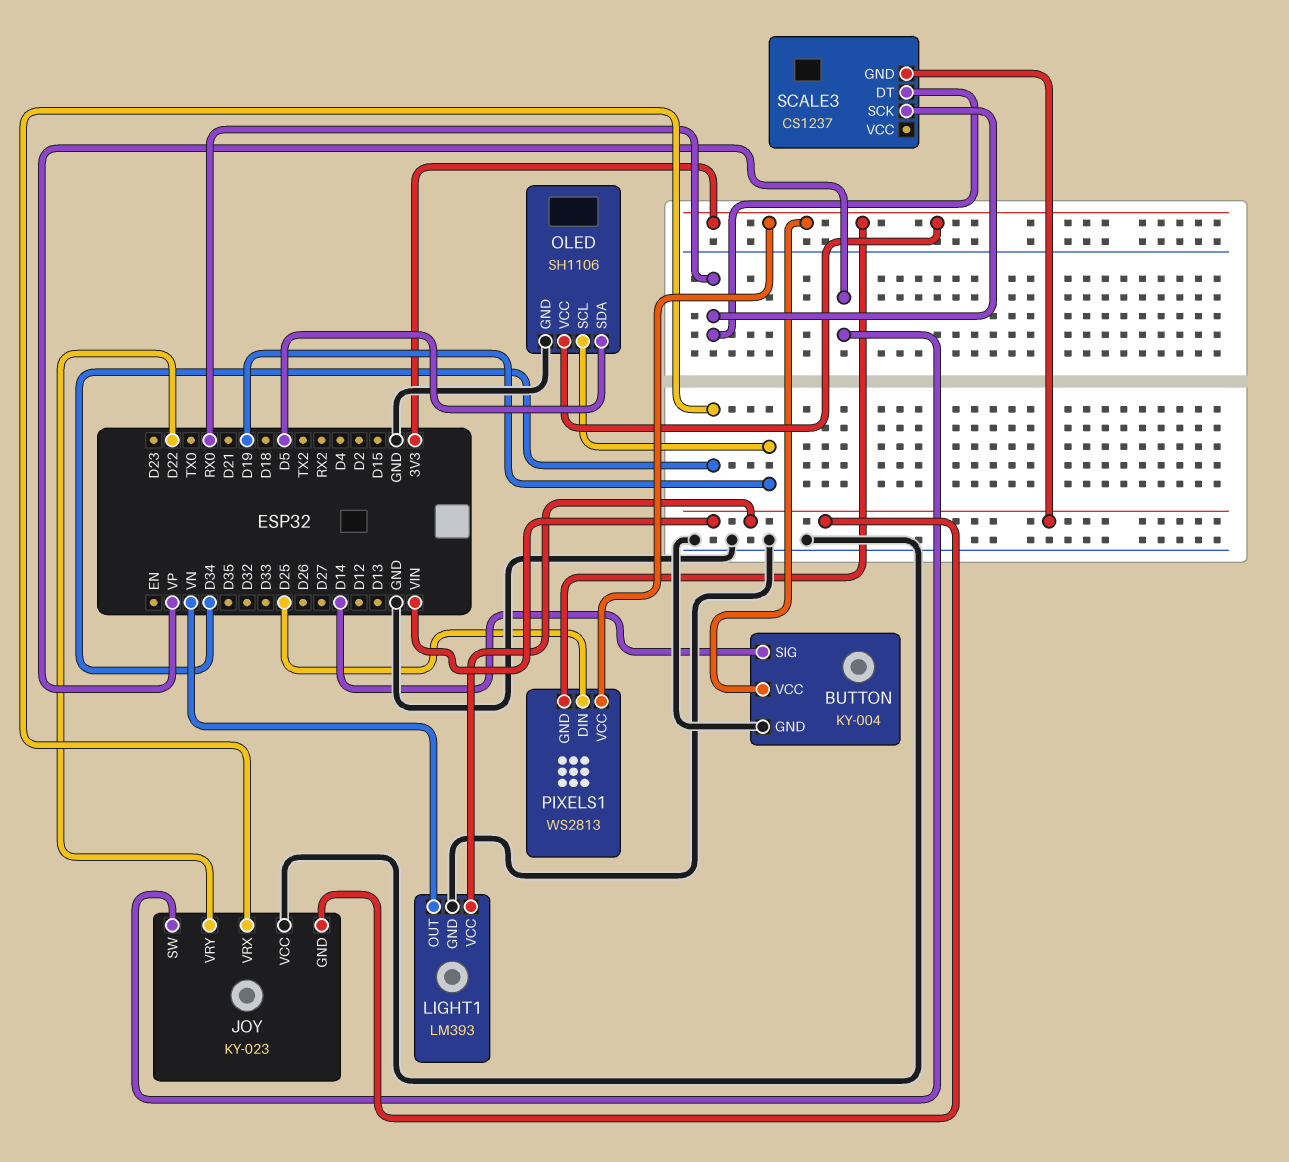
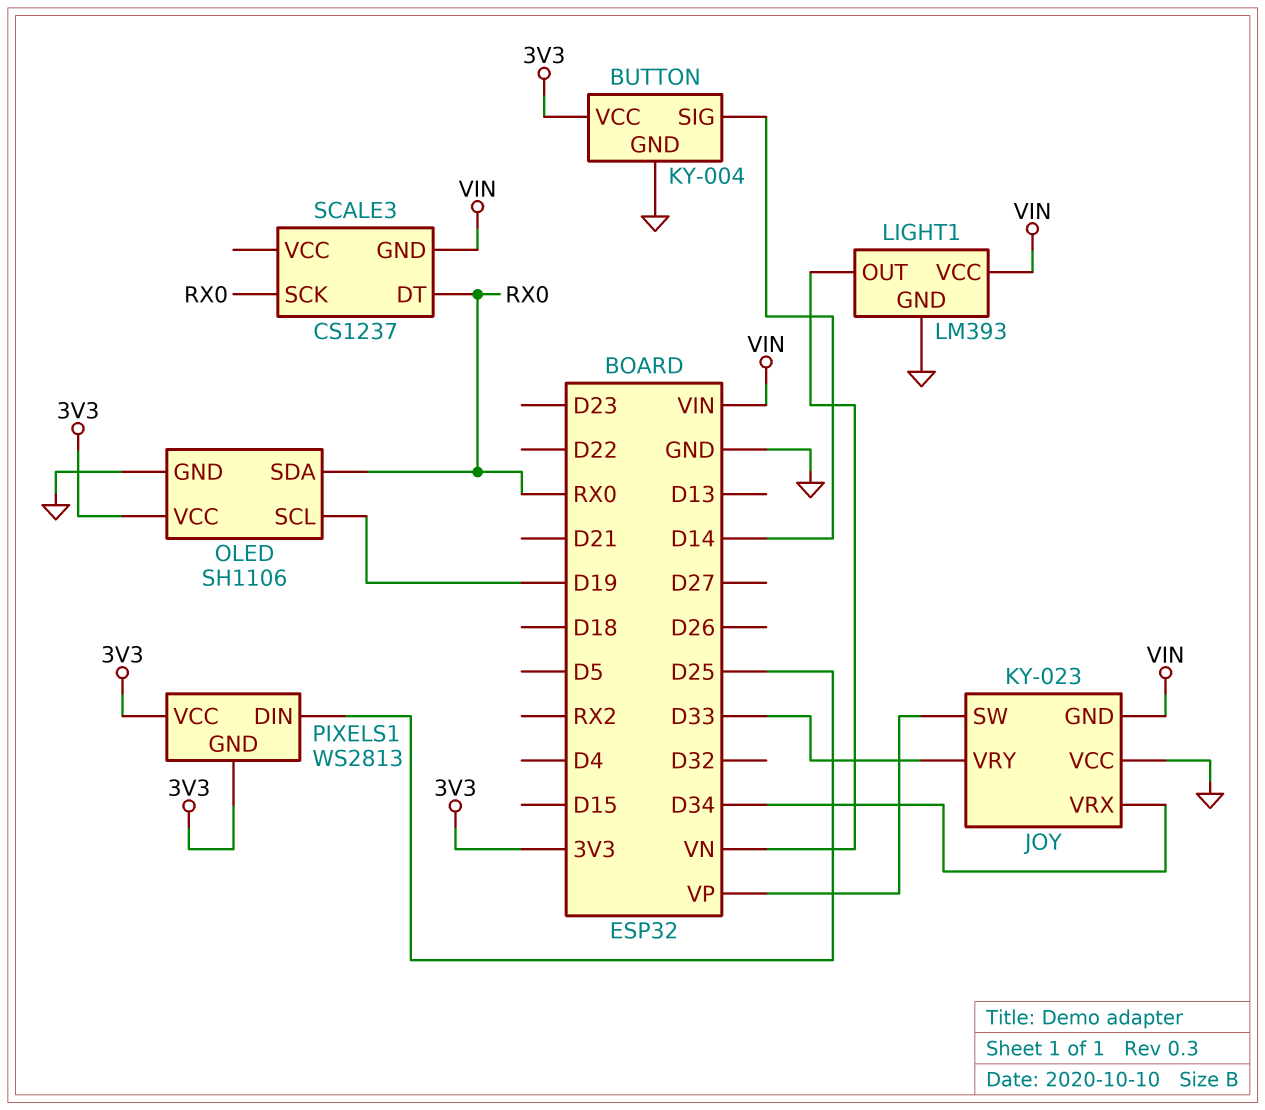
JOY pin VRY: D22 -> D33
OLED pin SDA: D5 -> RX0

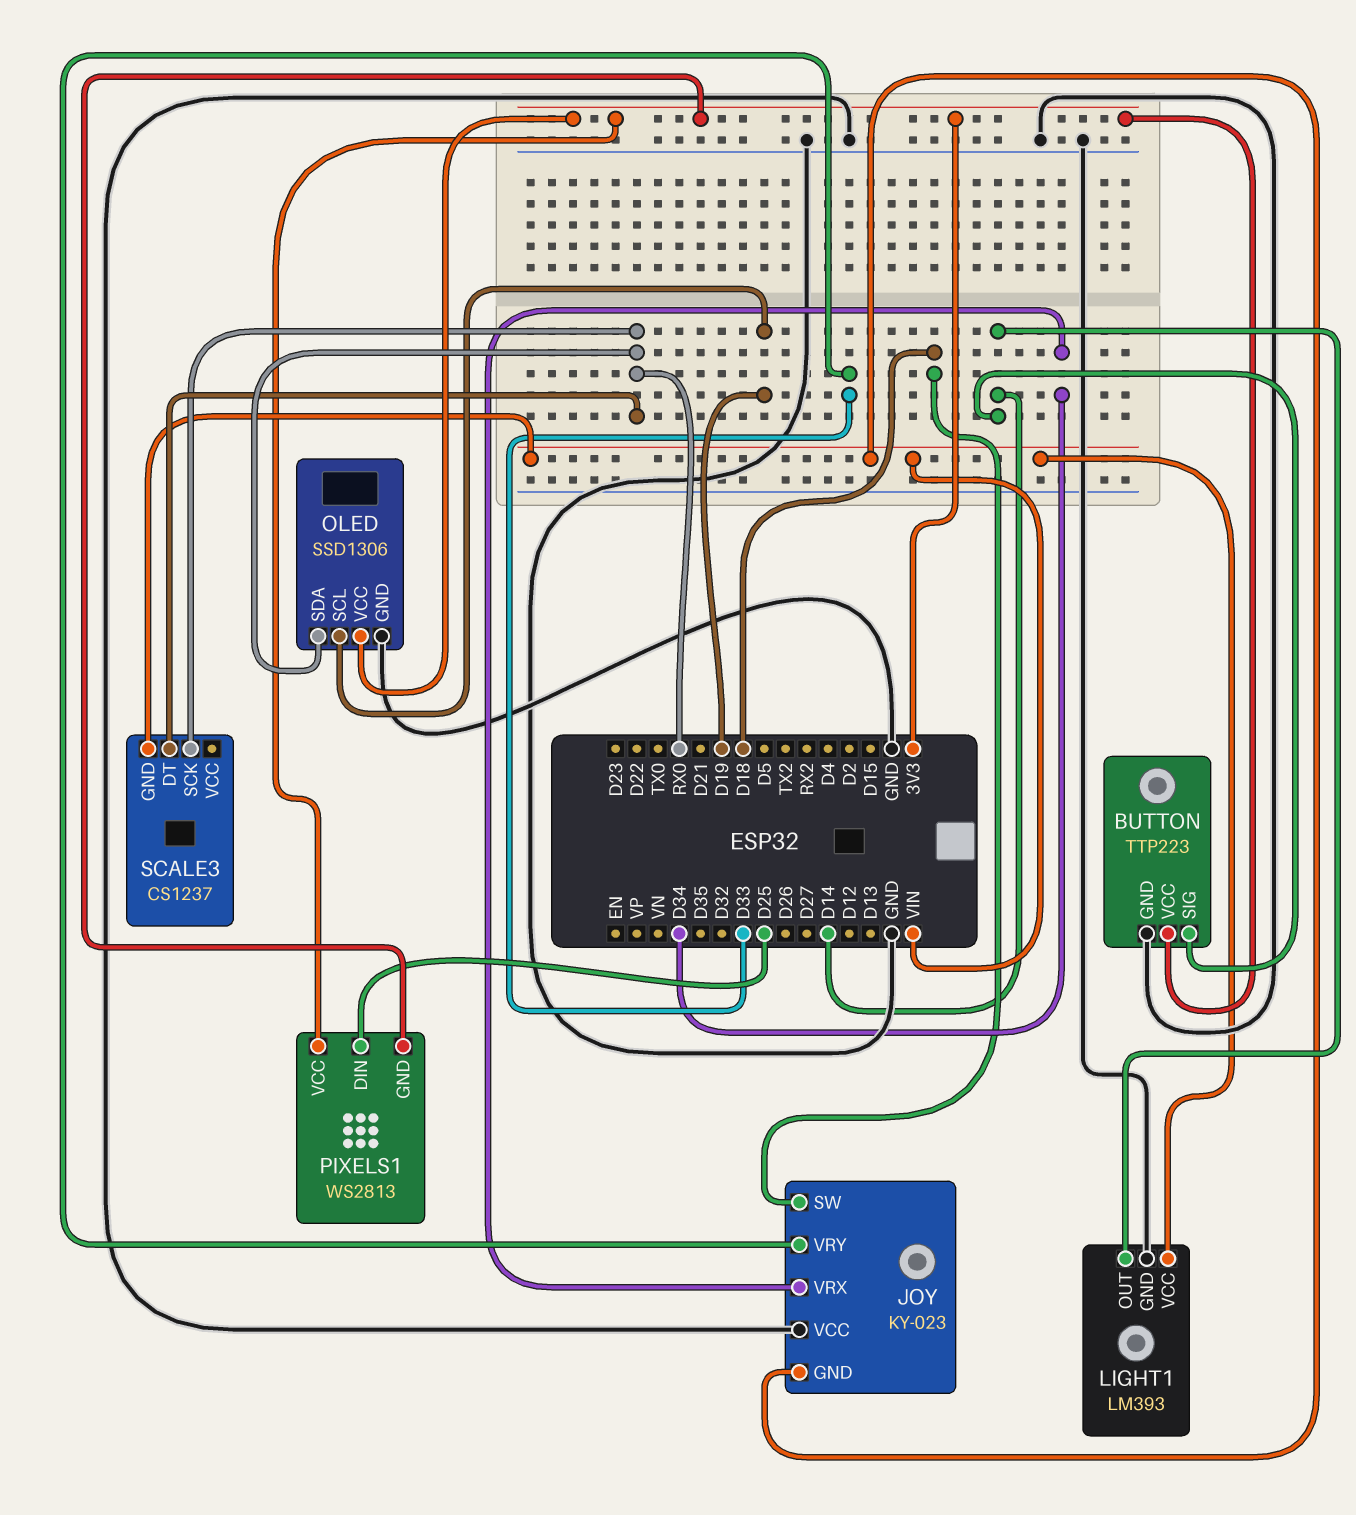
BUTTON: KY-004 -> TTP223
JOY pin SW: VP -> D18
LIGHT1 pin OUT: VN -> D14
OLED: SH1106 -> SSD1306

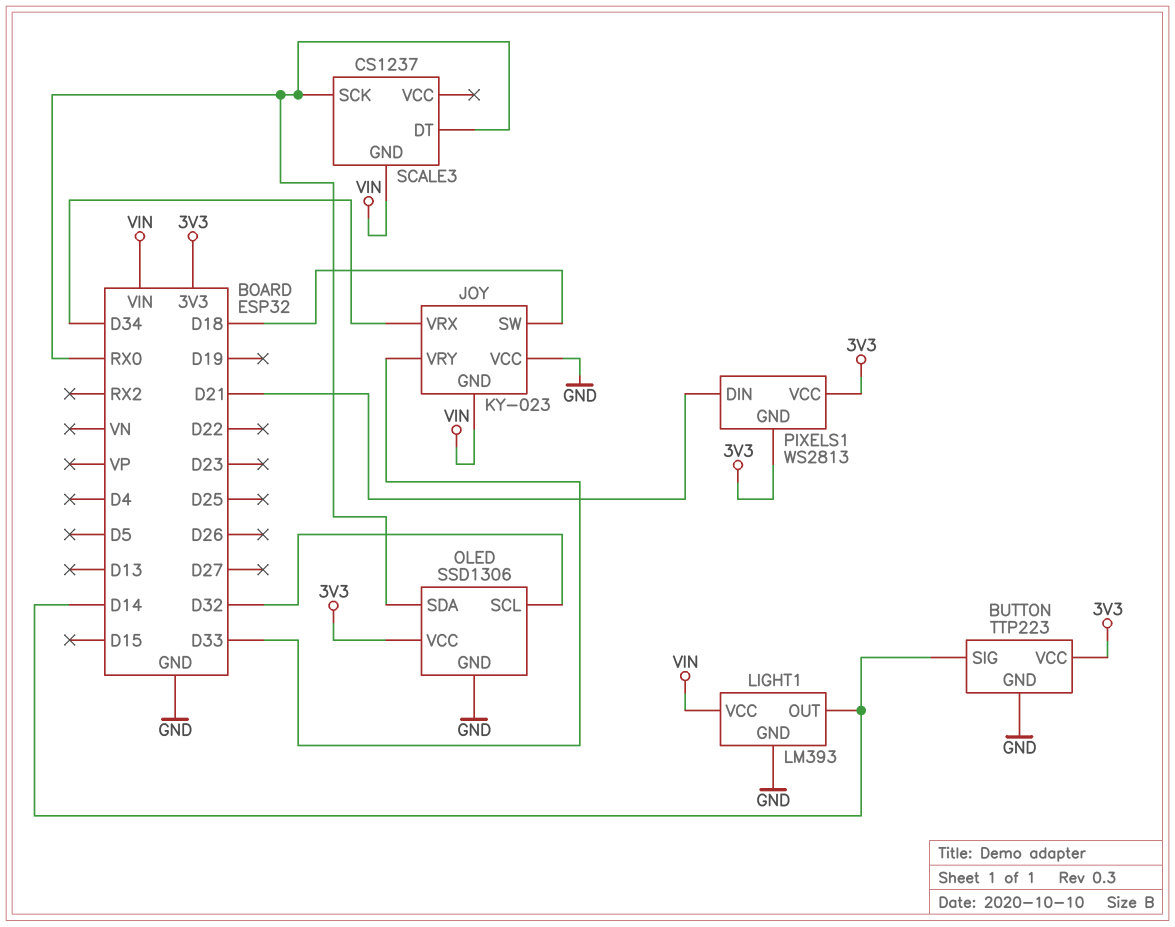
OLED pin SCL: D19 -> D32
PIXELS1 pin DIN: D25 -> D21

